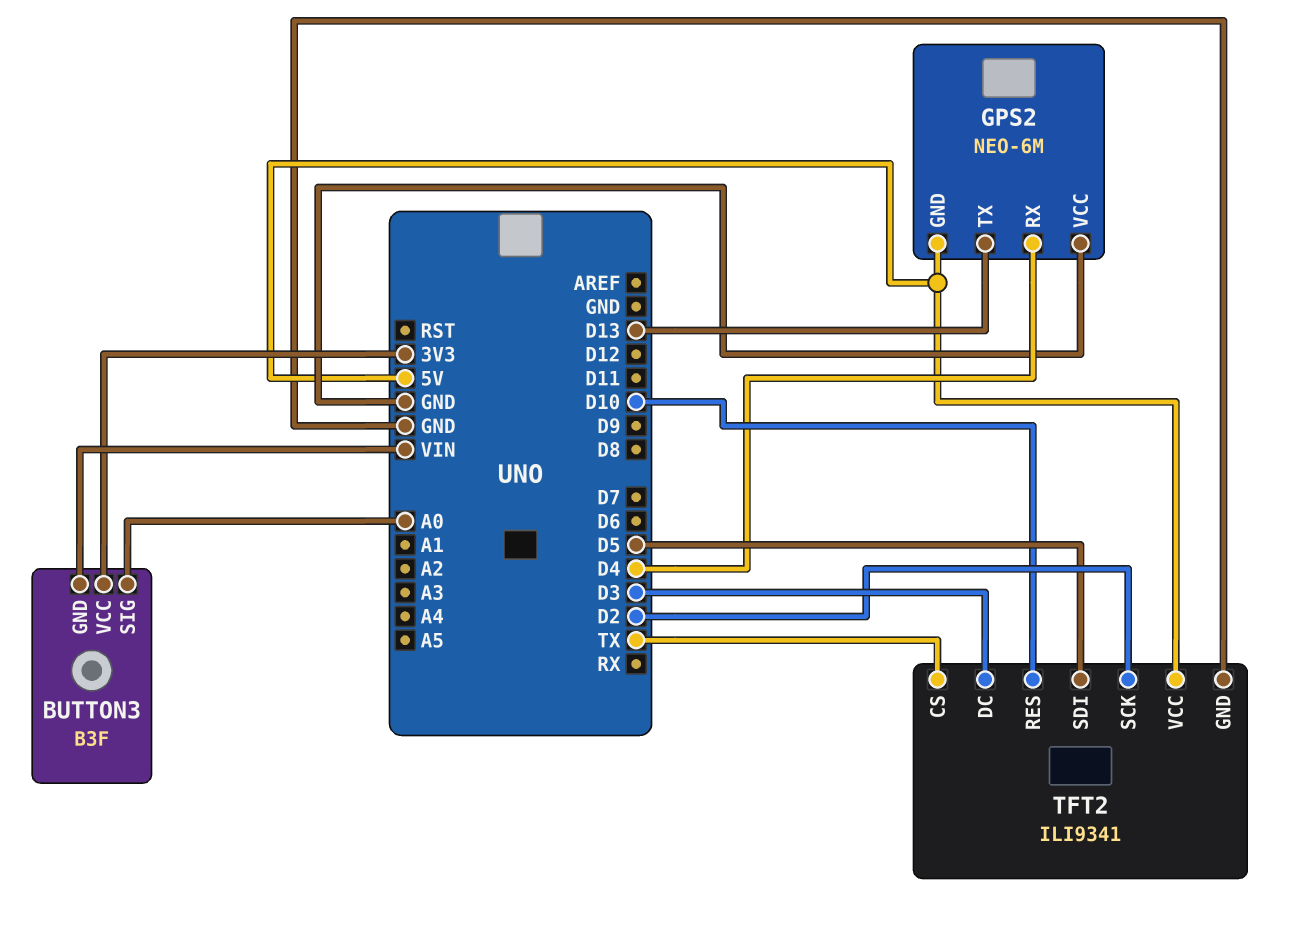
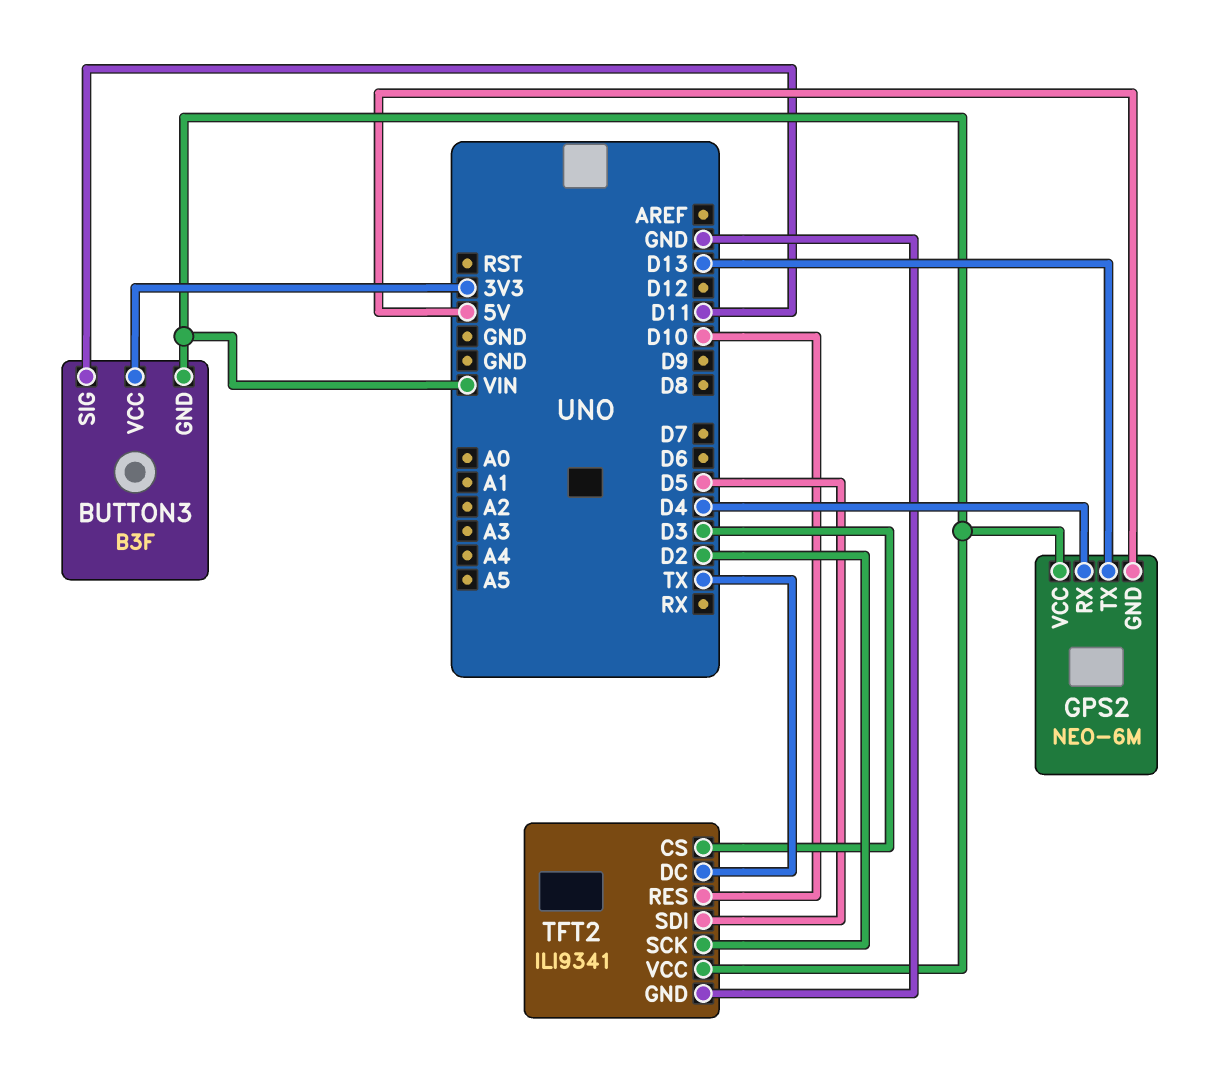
BUTTON3 pin SIG: A0 -> D11
GPS2 pin VCC: GND -> VIN
TFT2 pin CS: TX -> D3
TFT2 pin DC: D3 -> TX
TFT2 pin VCC: 5V -> VIN

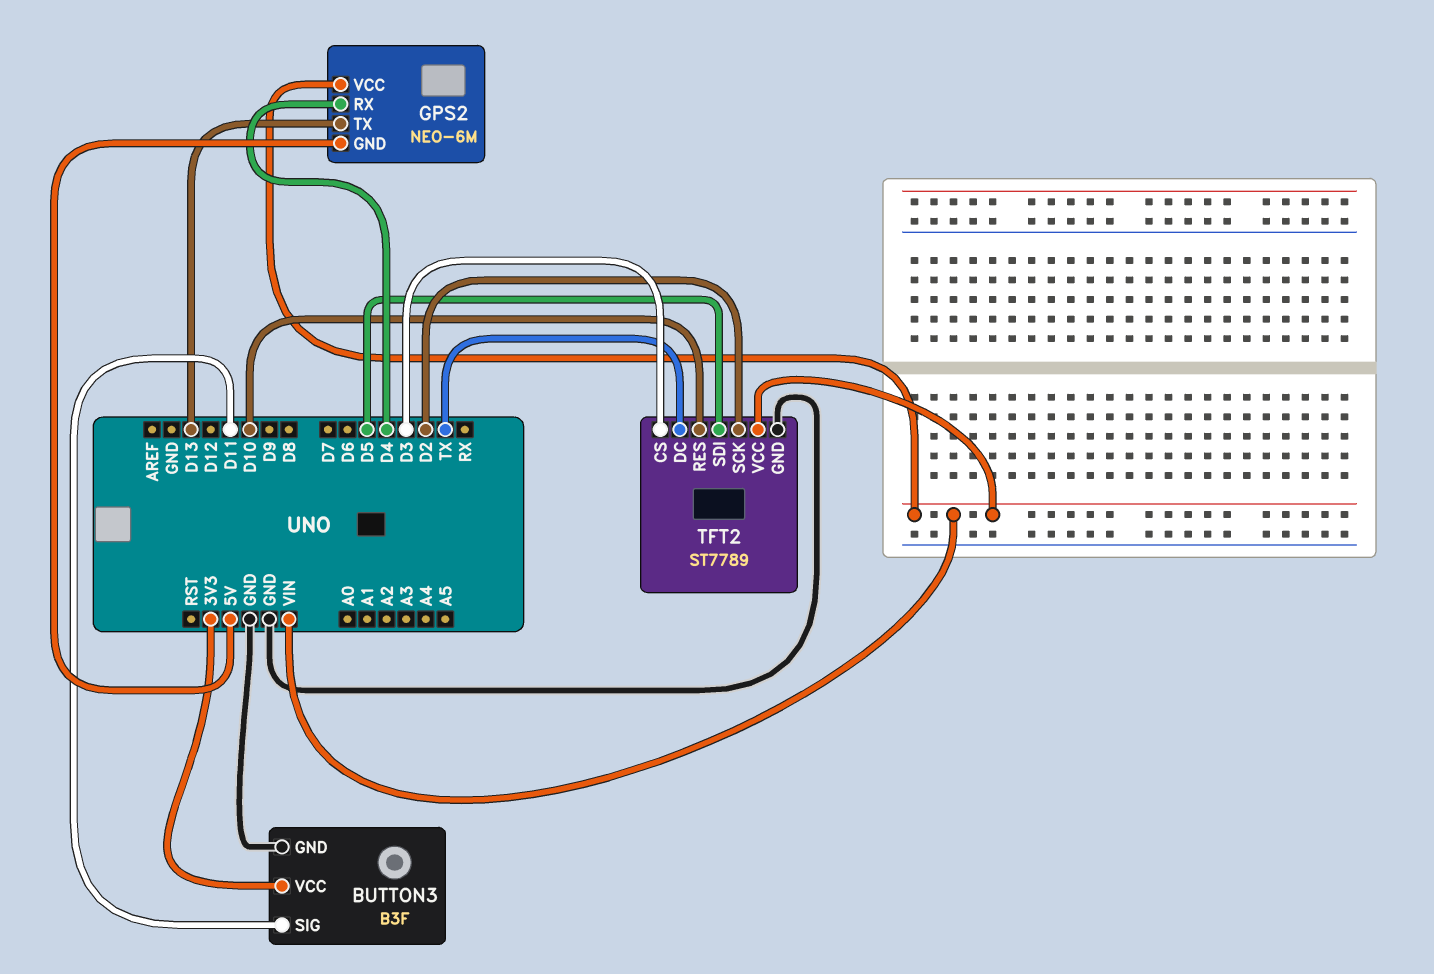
BUTTON3 pin GND: VIN -> GND
TFT2: ILI9341 -> ST7789

